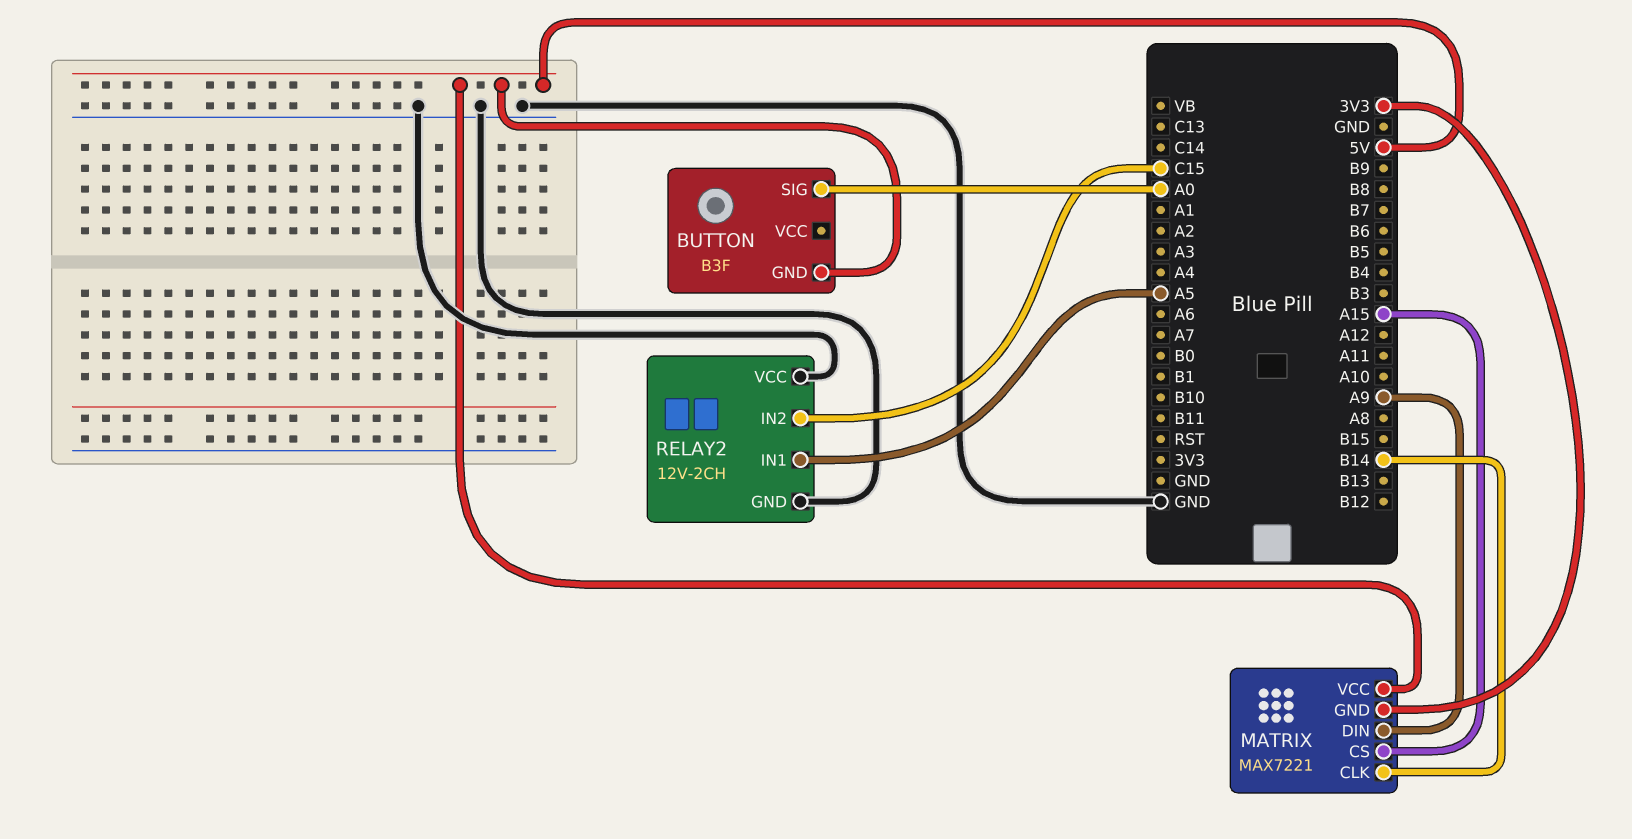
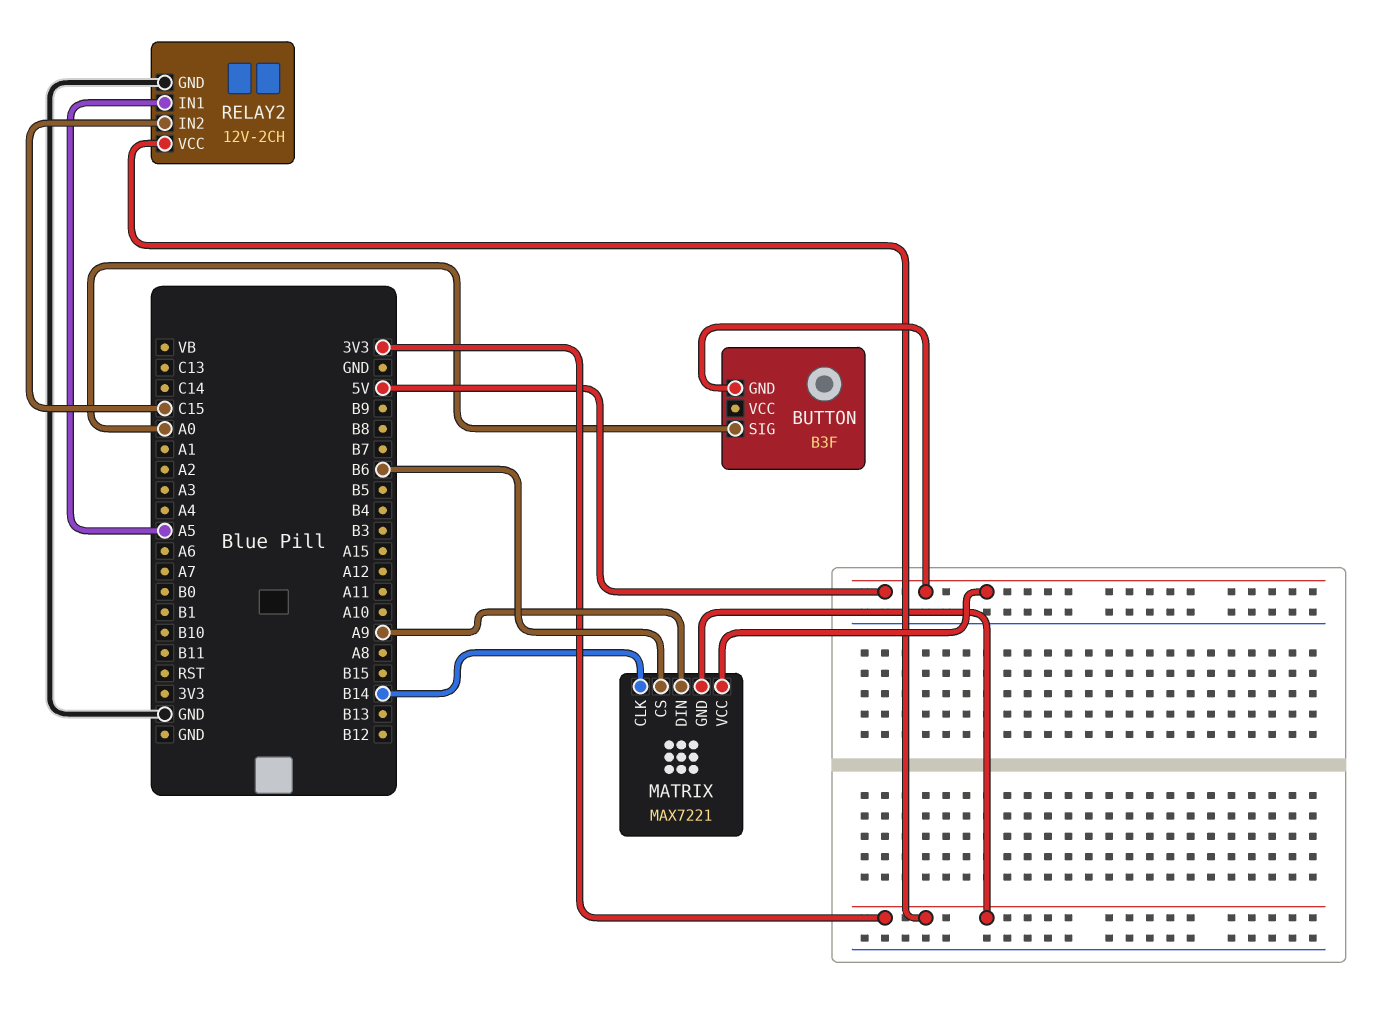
MATRIX pin CS: A15 -> B6
RELAY2 pin VCC: GND -> 3V3

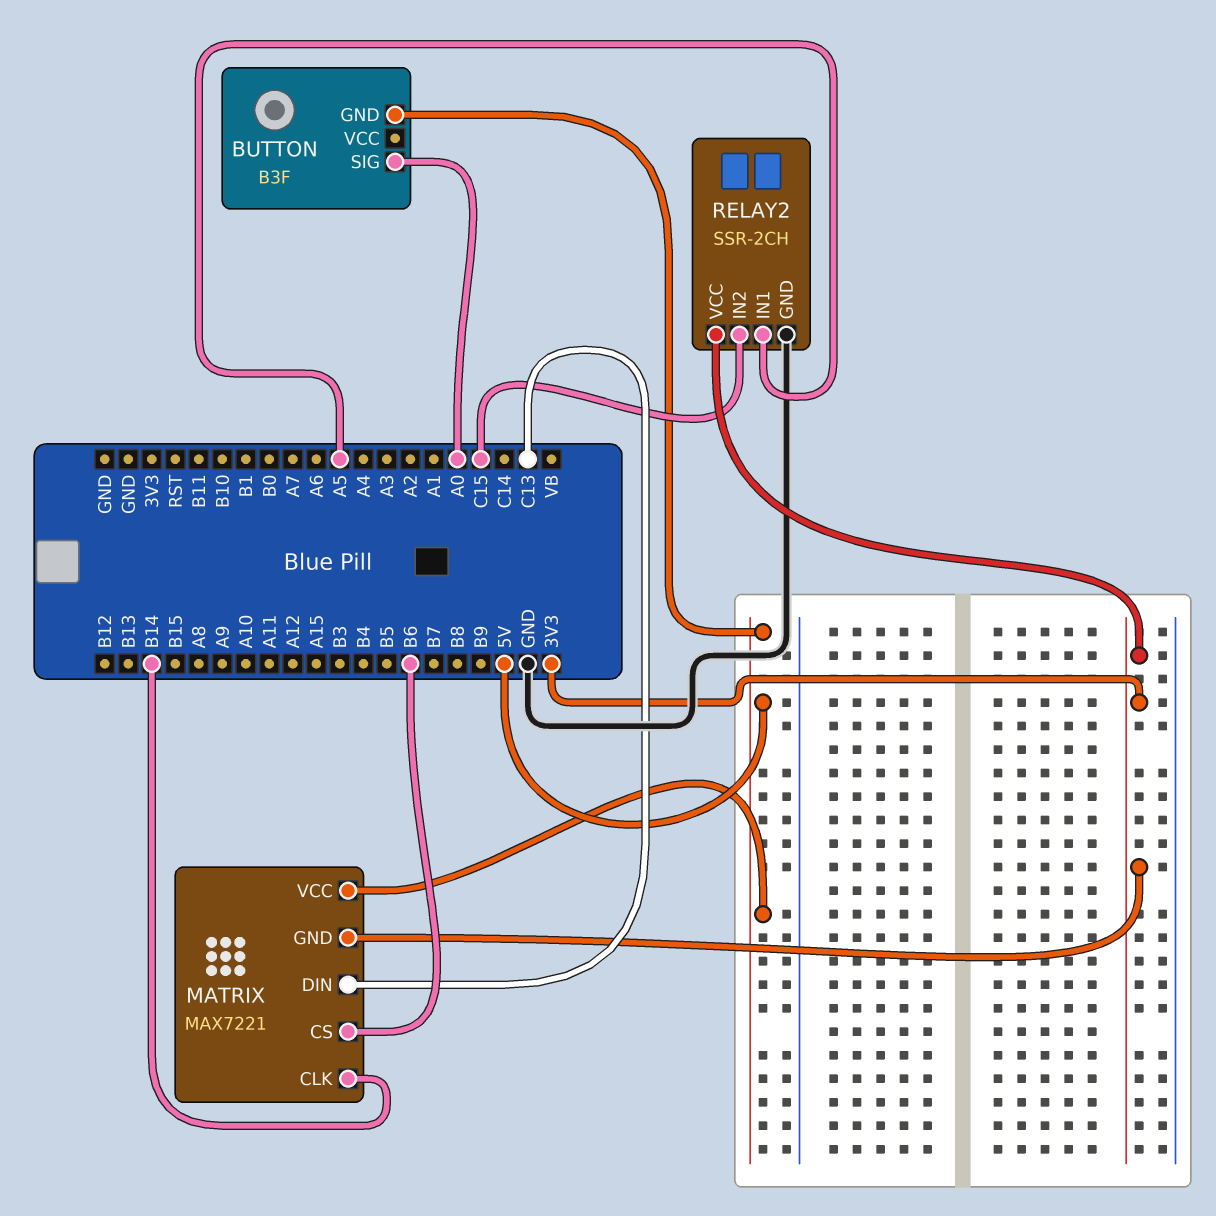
MATRIX pin DIN: A9 -> C13
RELAY2: 12V-2CH -> SSR-2CH

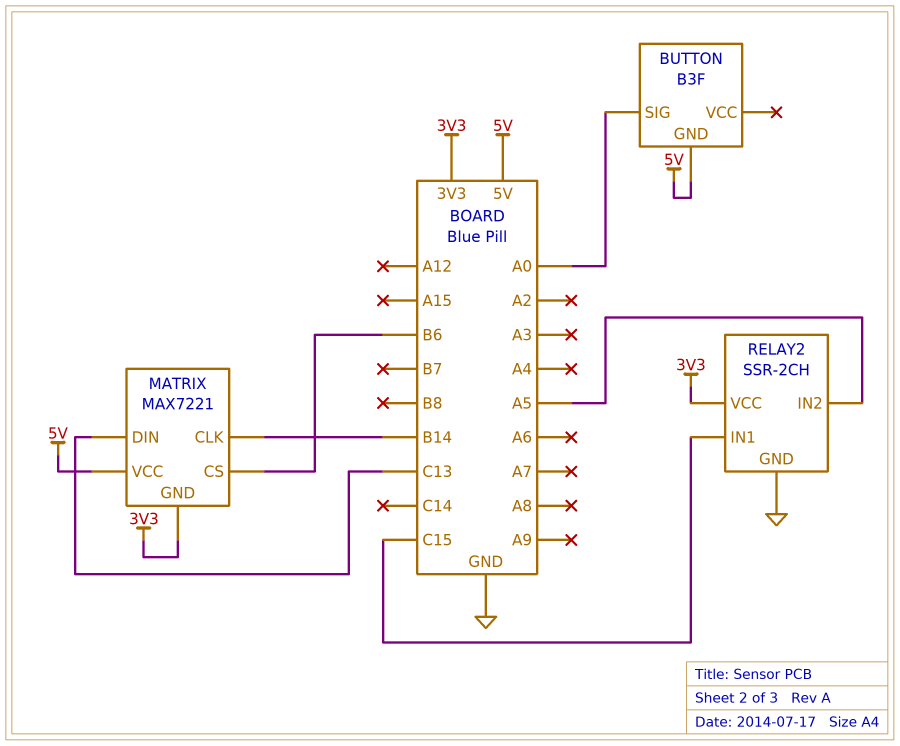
RELAY2 pin IN1: A5 -> C15
RELAY2 pin IN2: C15 -> A5

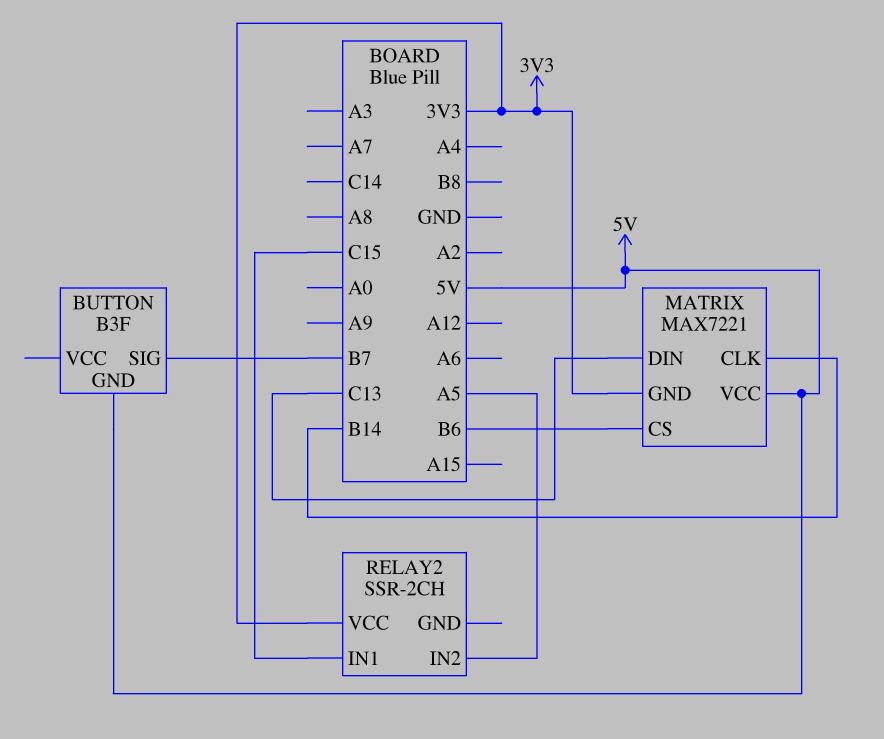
BUTTON pin SIG: A0 -> B7
RELAY2 pin GND: GND -> none

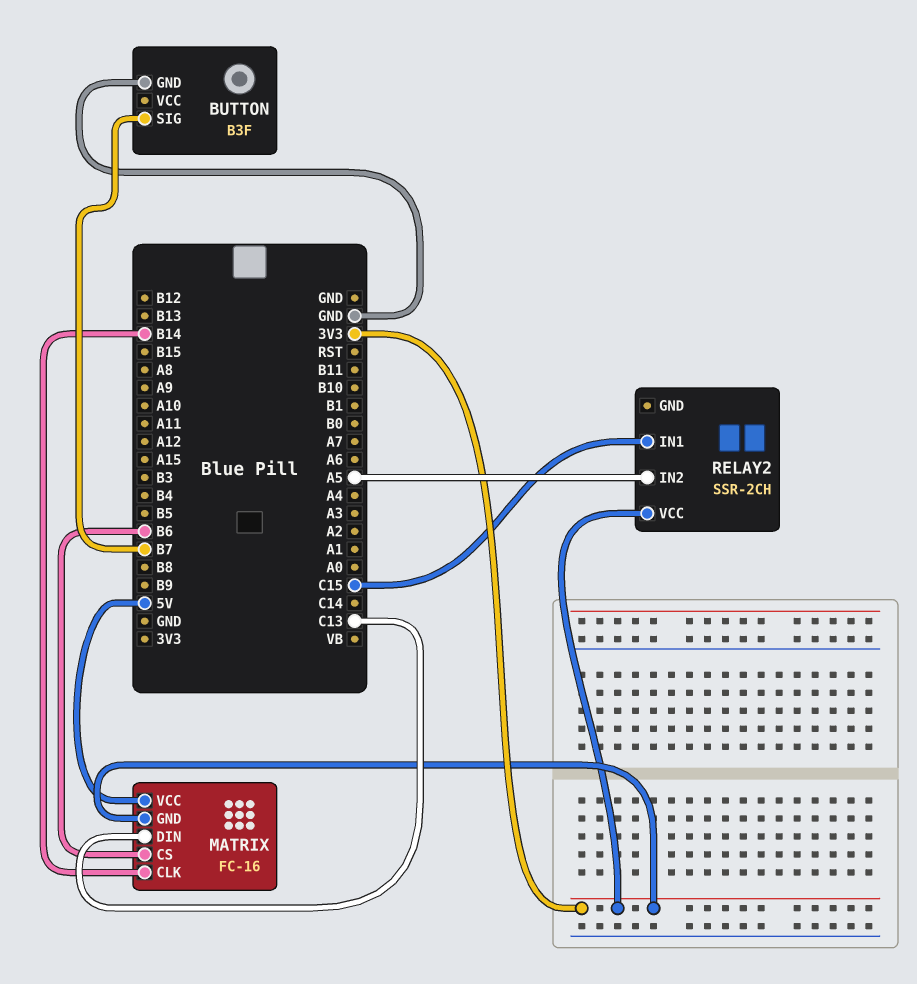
BUTTON pin GND: 5V -> GND
MATRIX: MAX7221 -> FC-16

